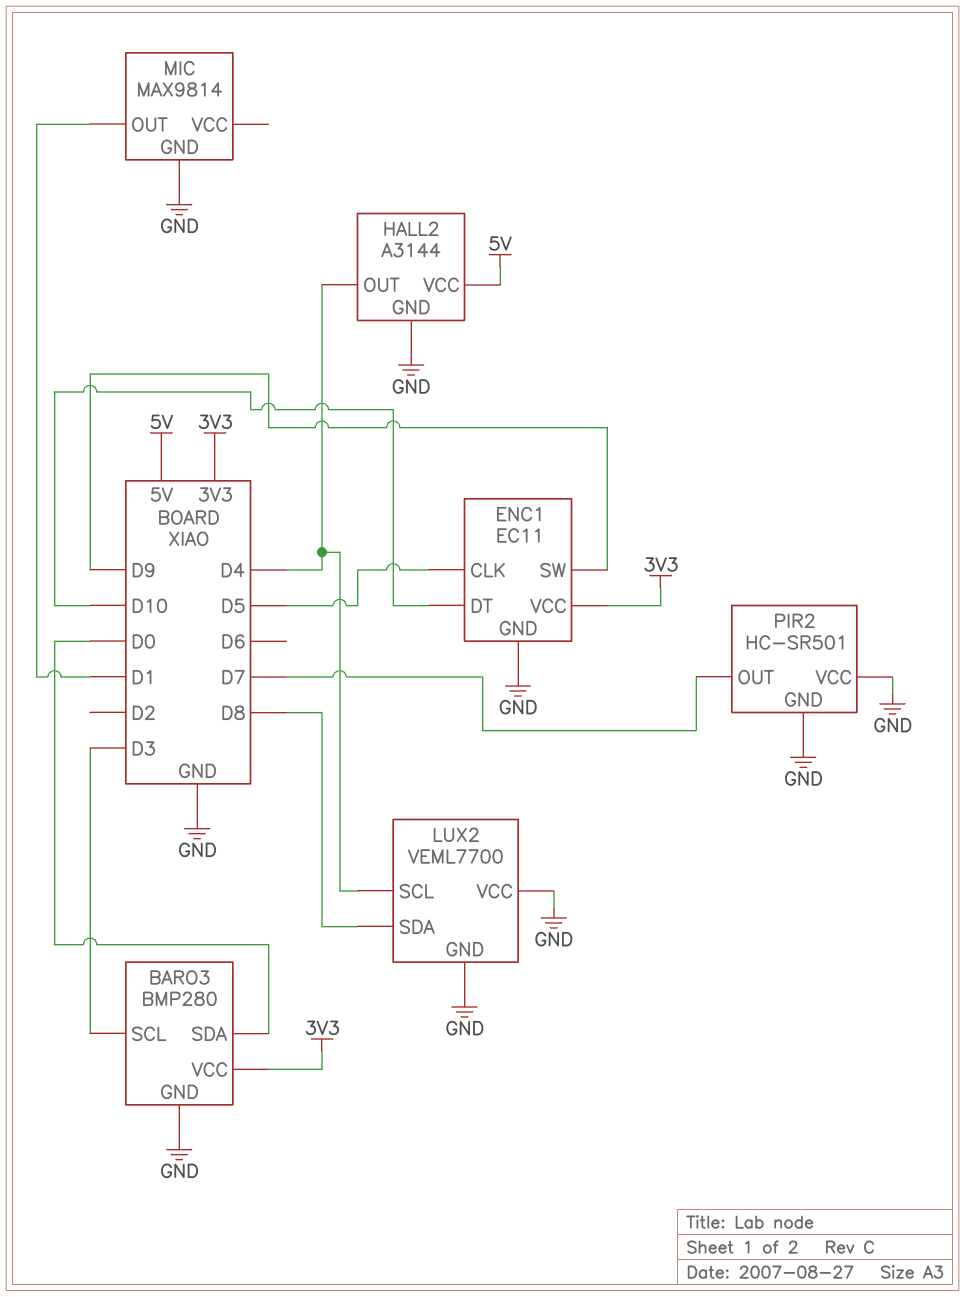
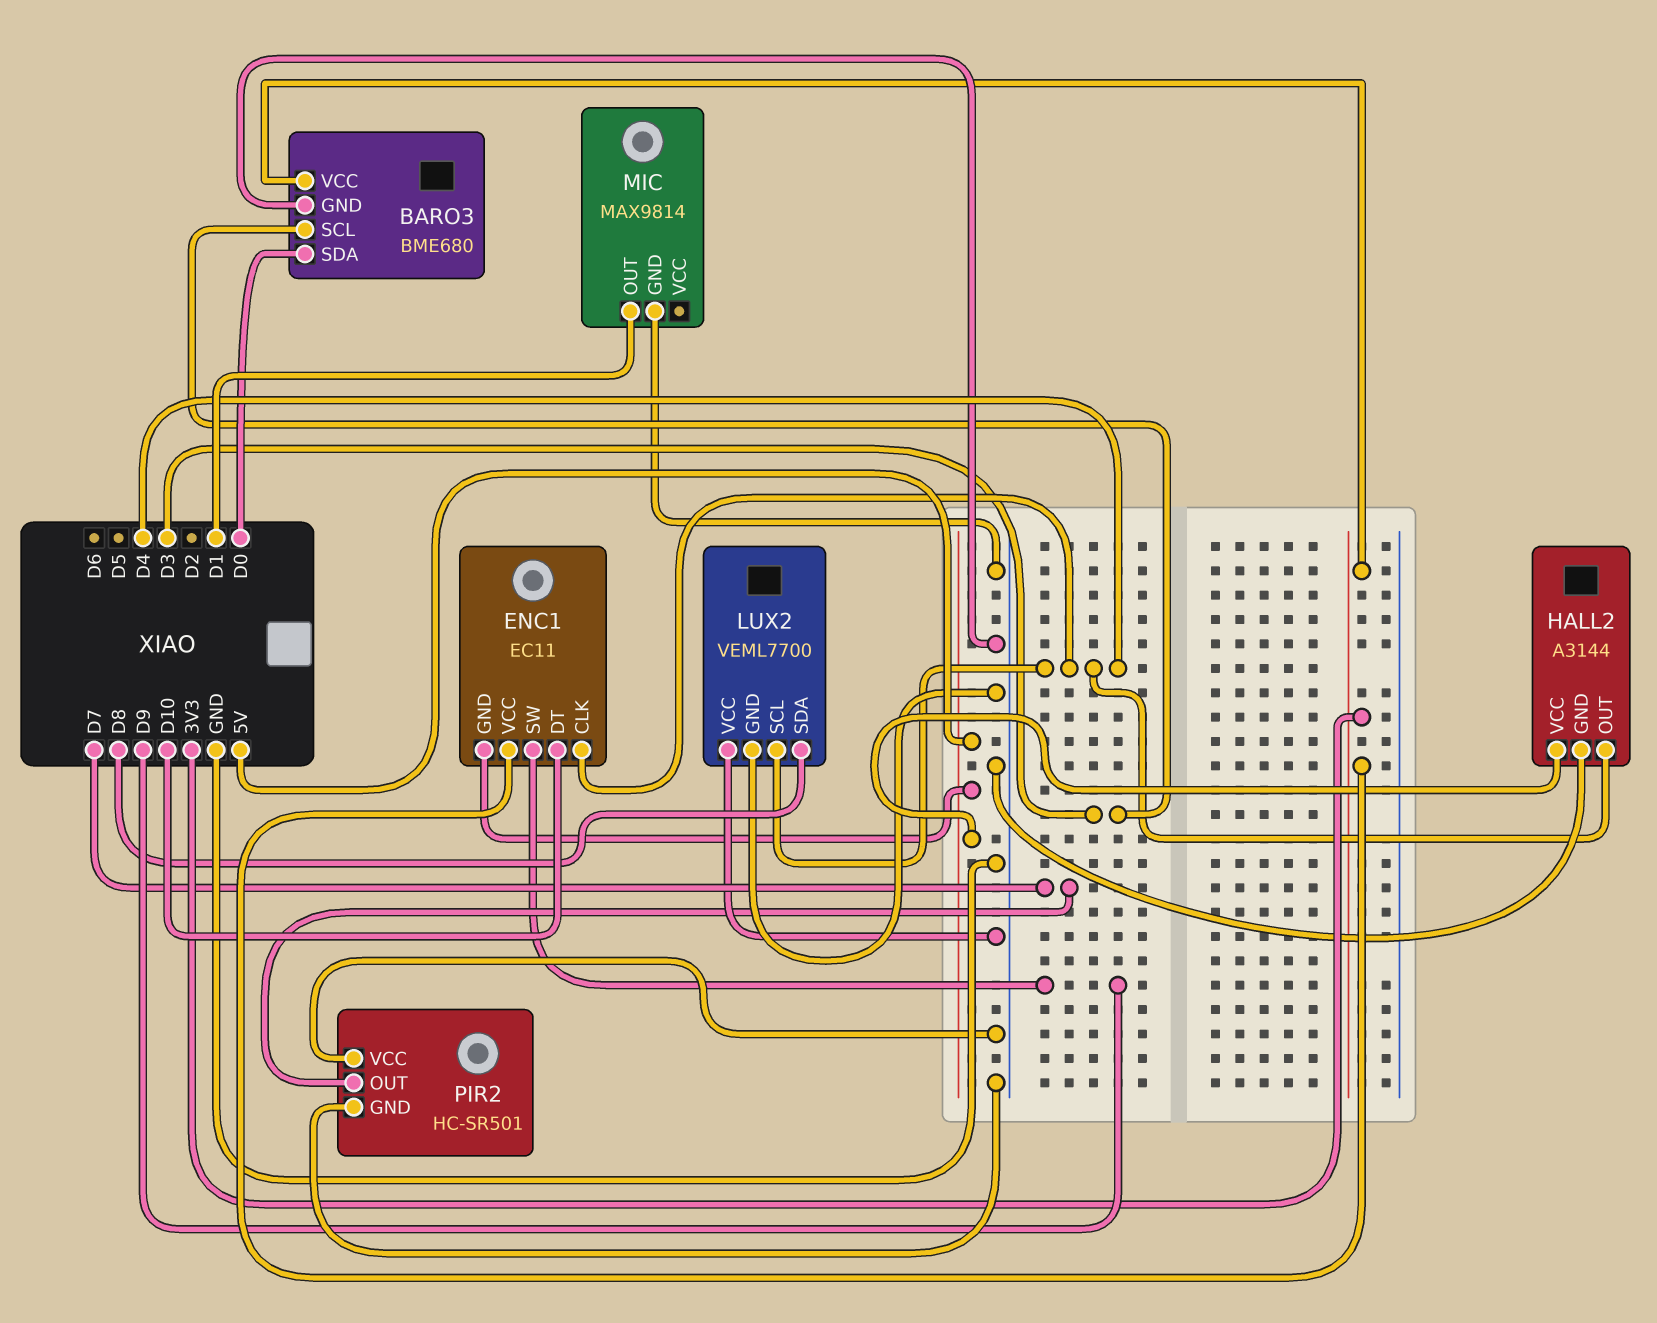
BARO3: BMP280 -> BME680
ENC1 pin CLK: D5 -> D4
ENC1 pin GND: GND -> 5V

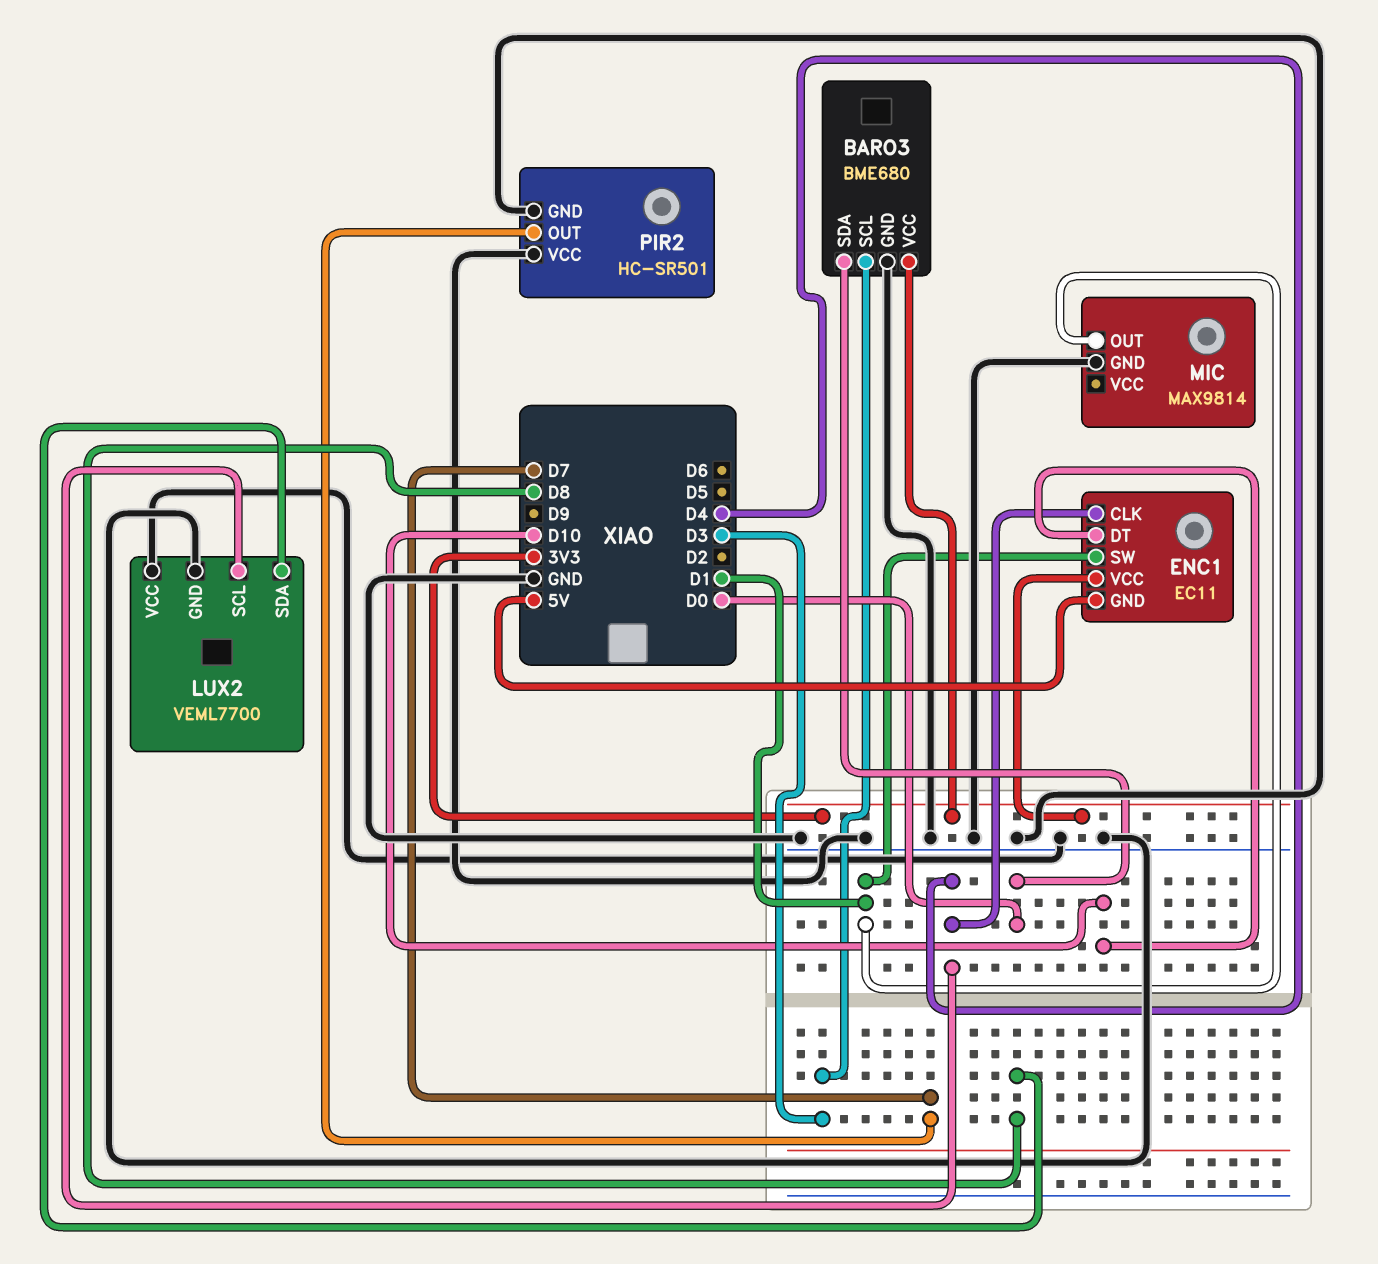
ENC1 pin SW: D9 -> D1
HALL2: A3144 -> none
HALL2 pin GND: GND -> none
HALL2 pin OUT: D4 -> none
HALL2 pin VCC: 5V -> none

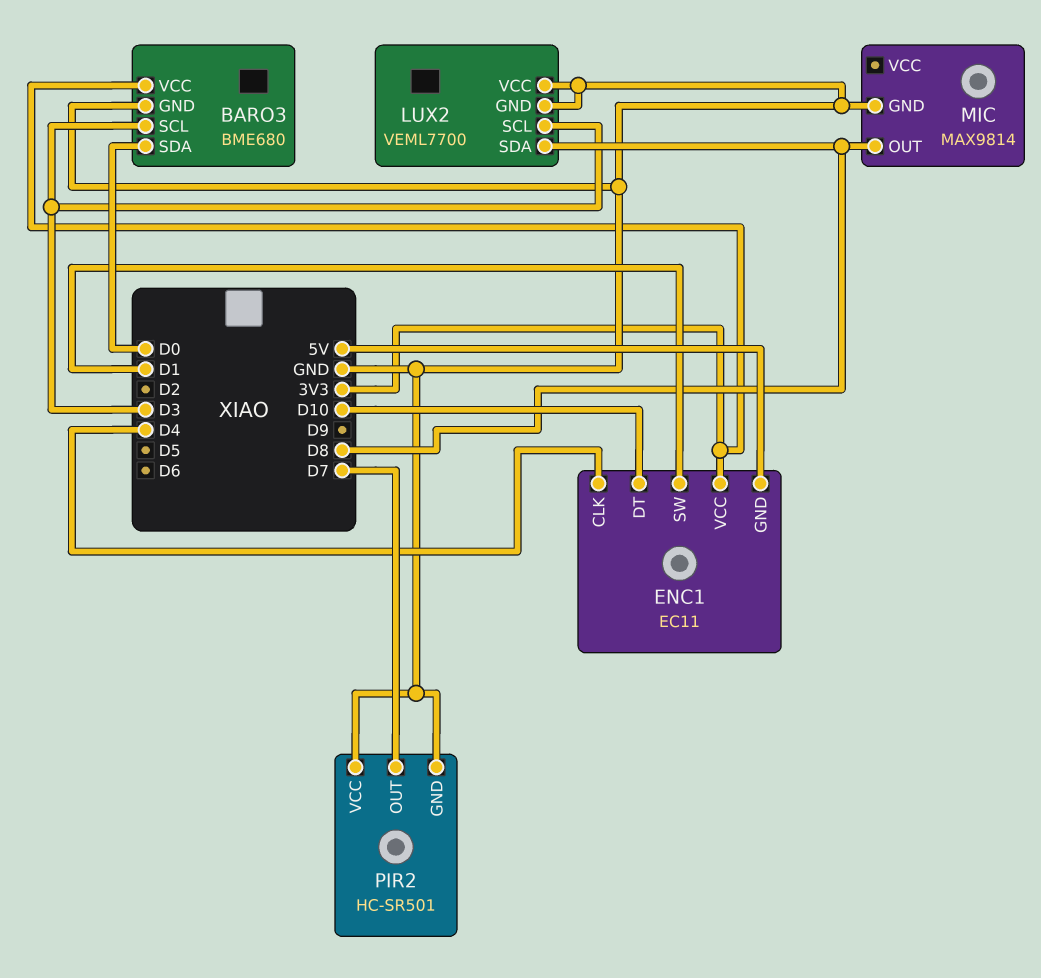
LUX2 pin SCL: D4 -> D3
MIC pin OUT: D1 -> D8

